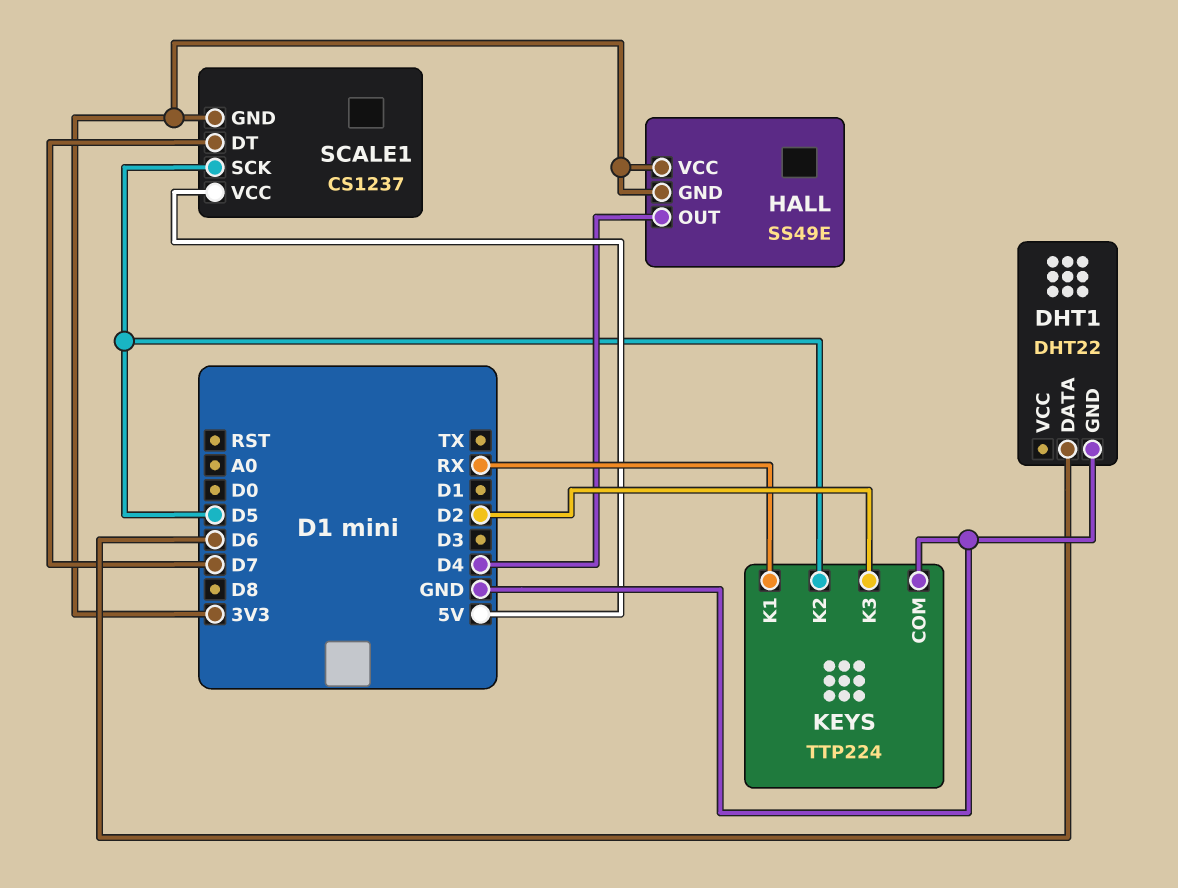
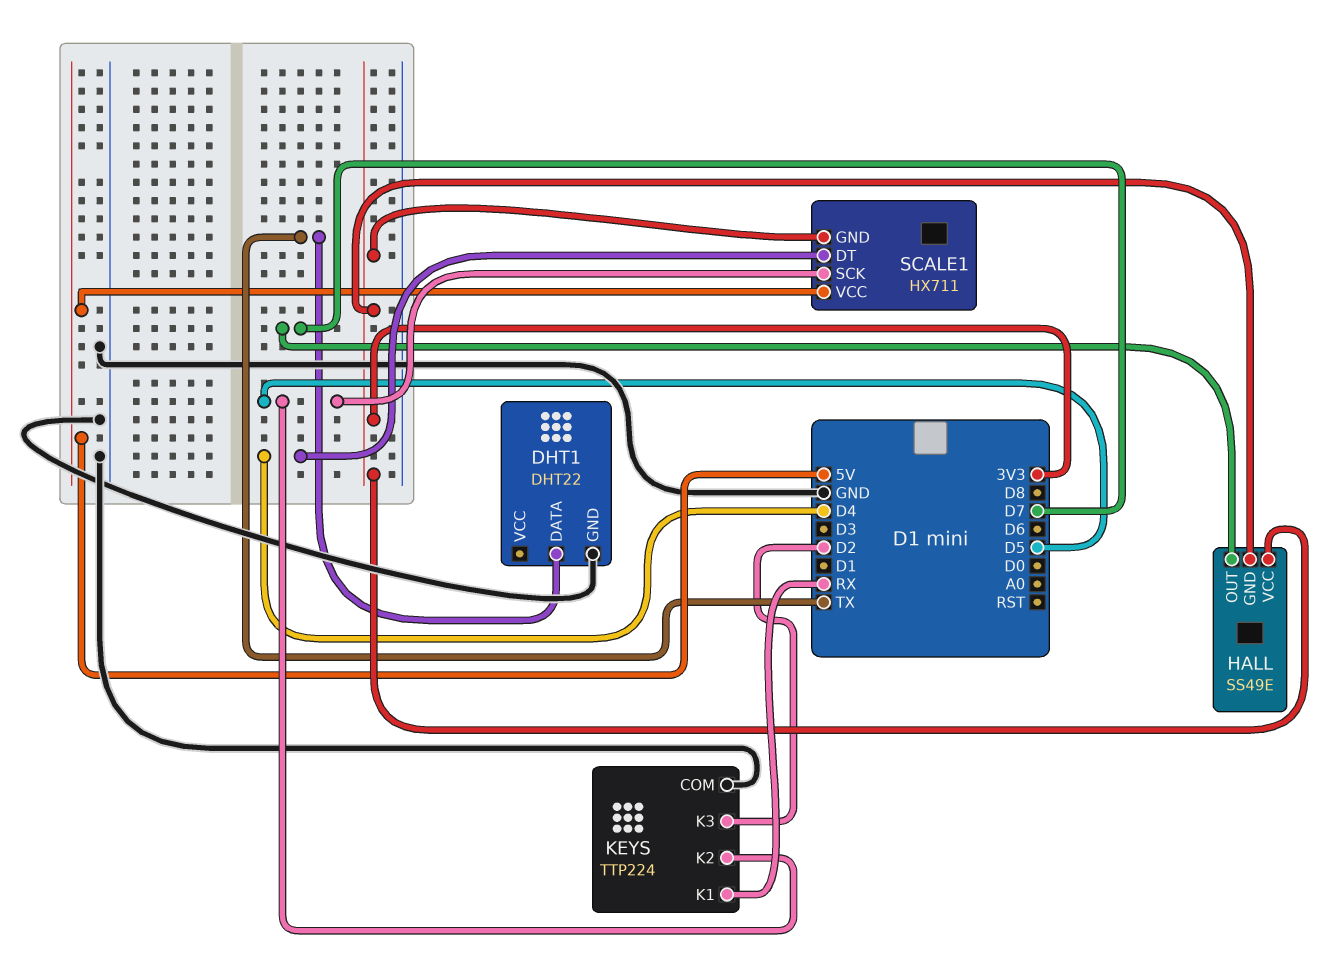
DHT1 pin DATA: D6 -> TX
HALL pin OUT: D4 -> D7
SCALE1: CS1237 -> HX711
SCALE1 pin DT: D7 -> D4

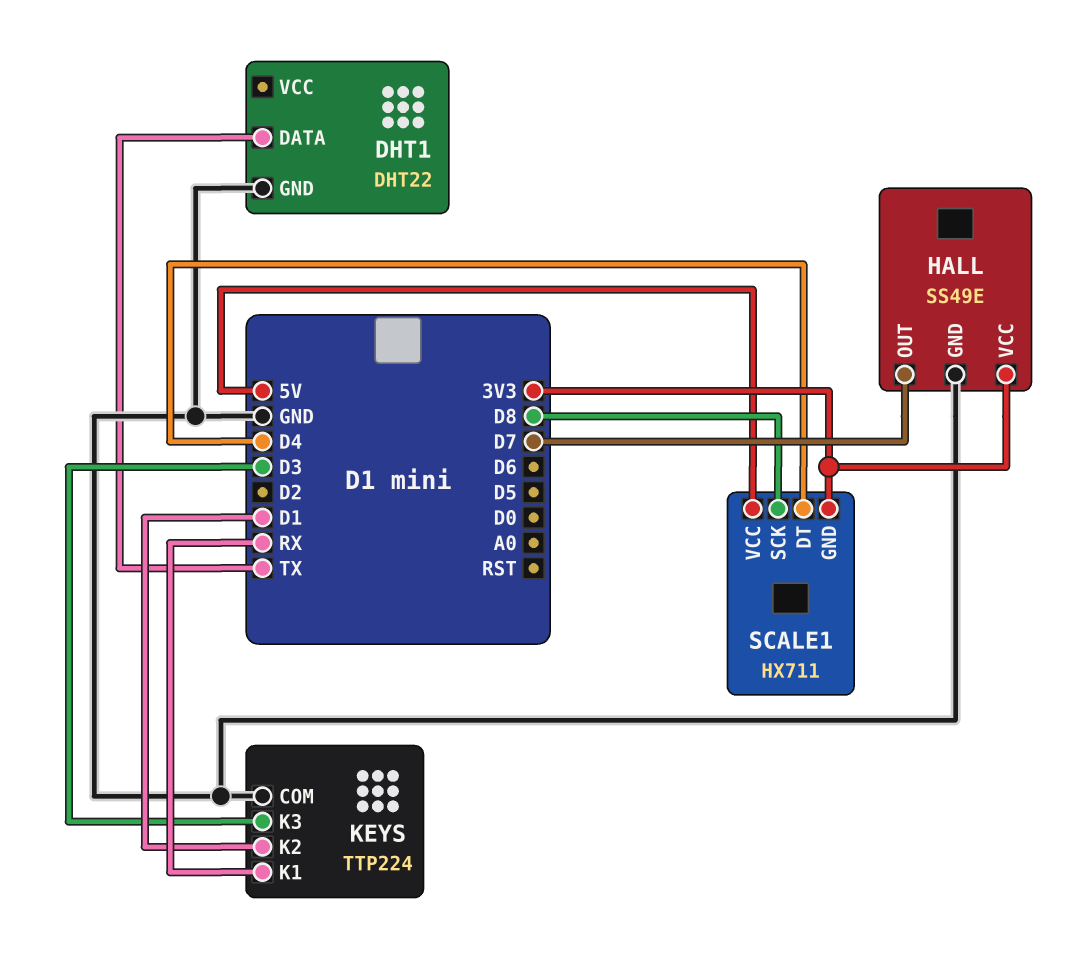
HALL pin GND: 3V3 -> GND
KEYS pin K2: D5 -> D1
KEYS pin K3: D2 -> D3
SCALE1 pin SCK: D5 -> D8

